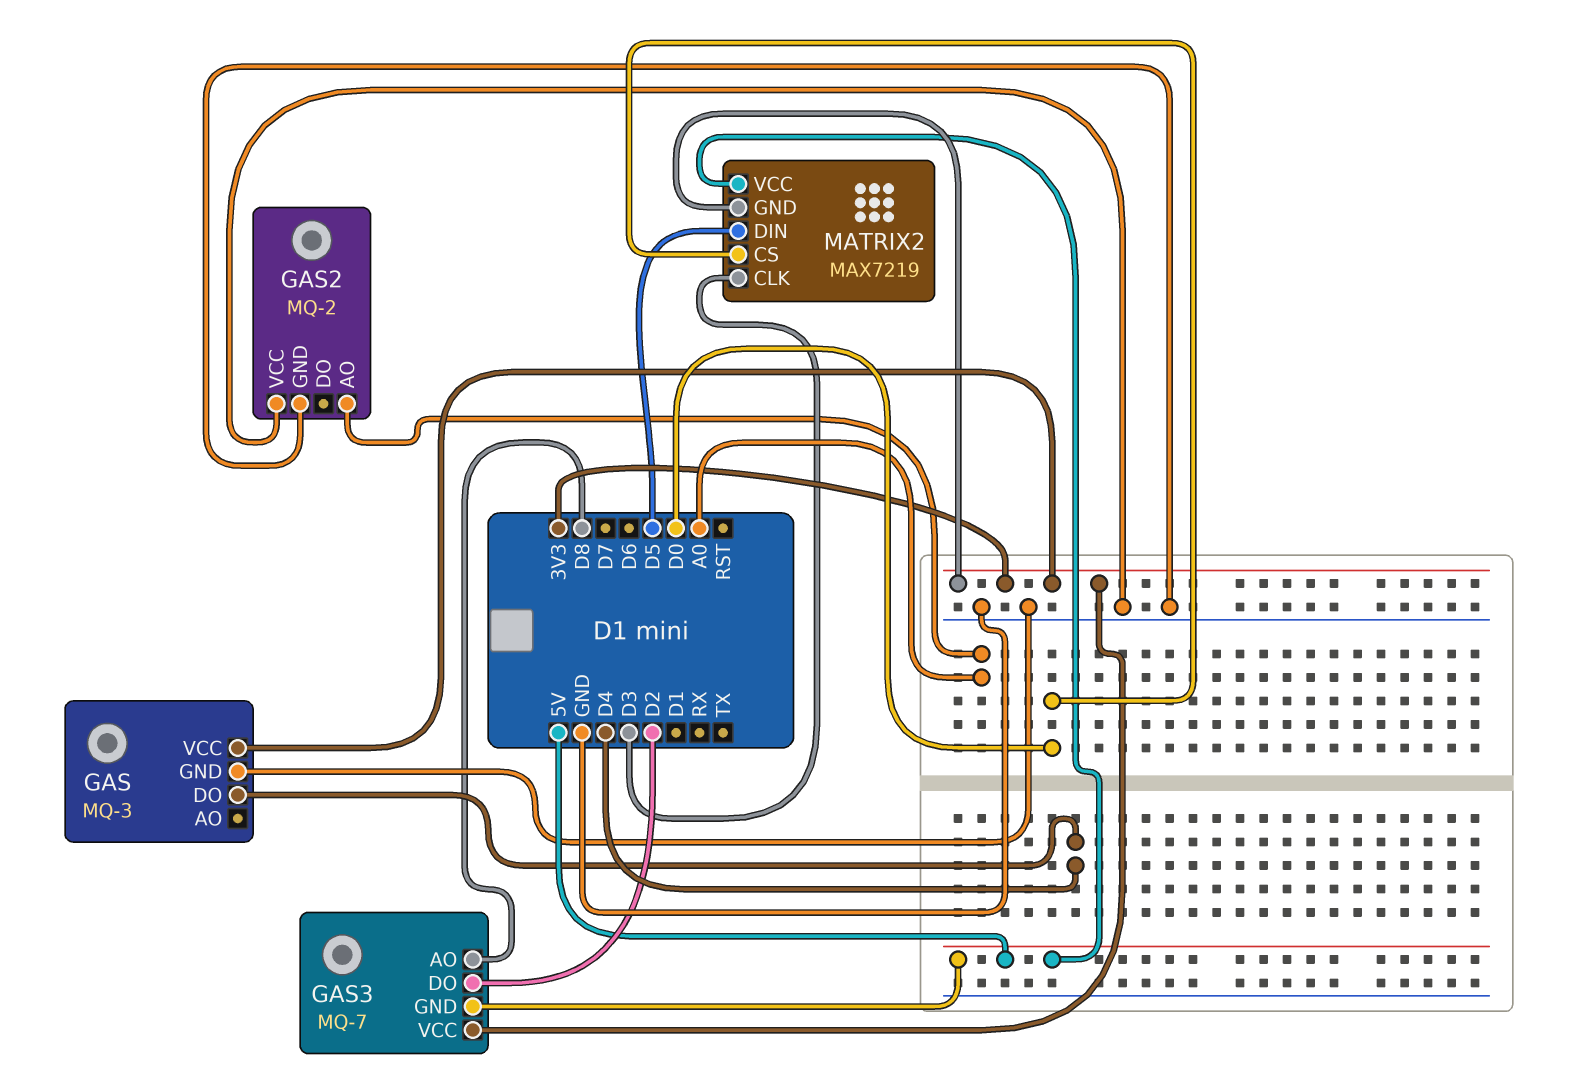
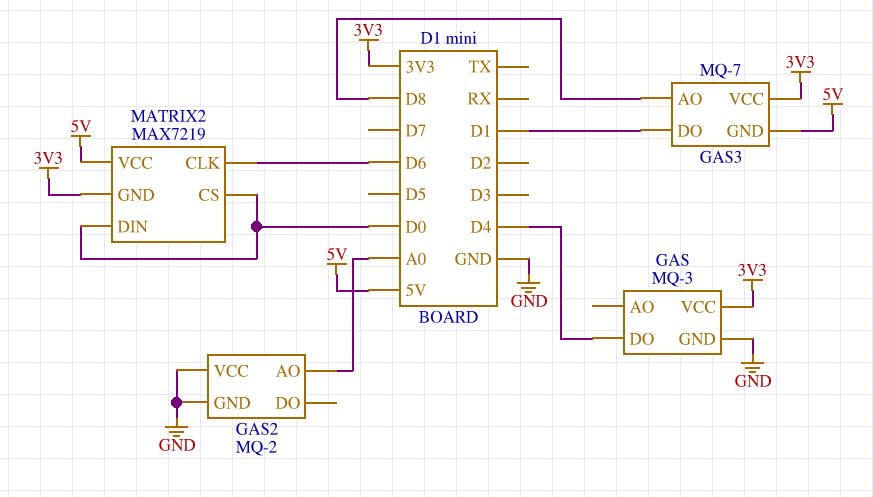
GAS3 pin DO: D2 -> D1
MATRIX2 pin CLK: D3 -> D6
MATRIX2 pin DIN: D5 -> D0

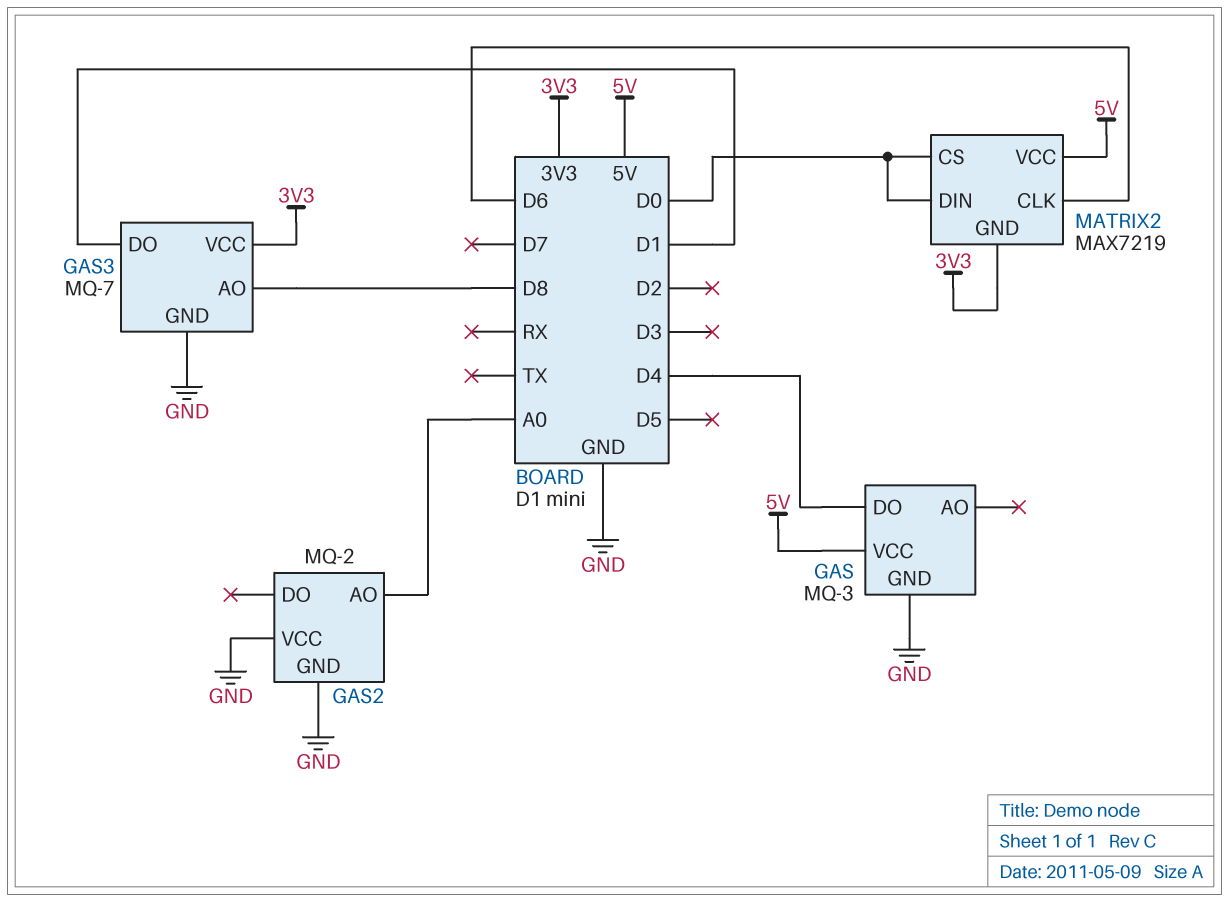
GAS pin VCC: 3V3 -> 5V
GAS3 pin GND: 5V -> GND

